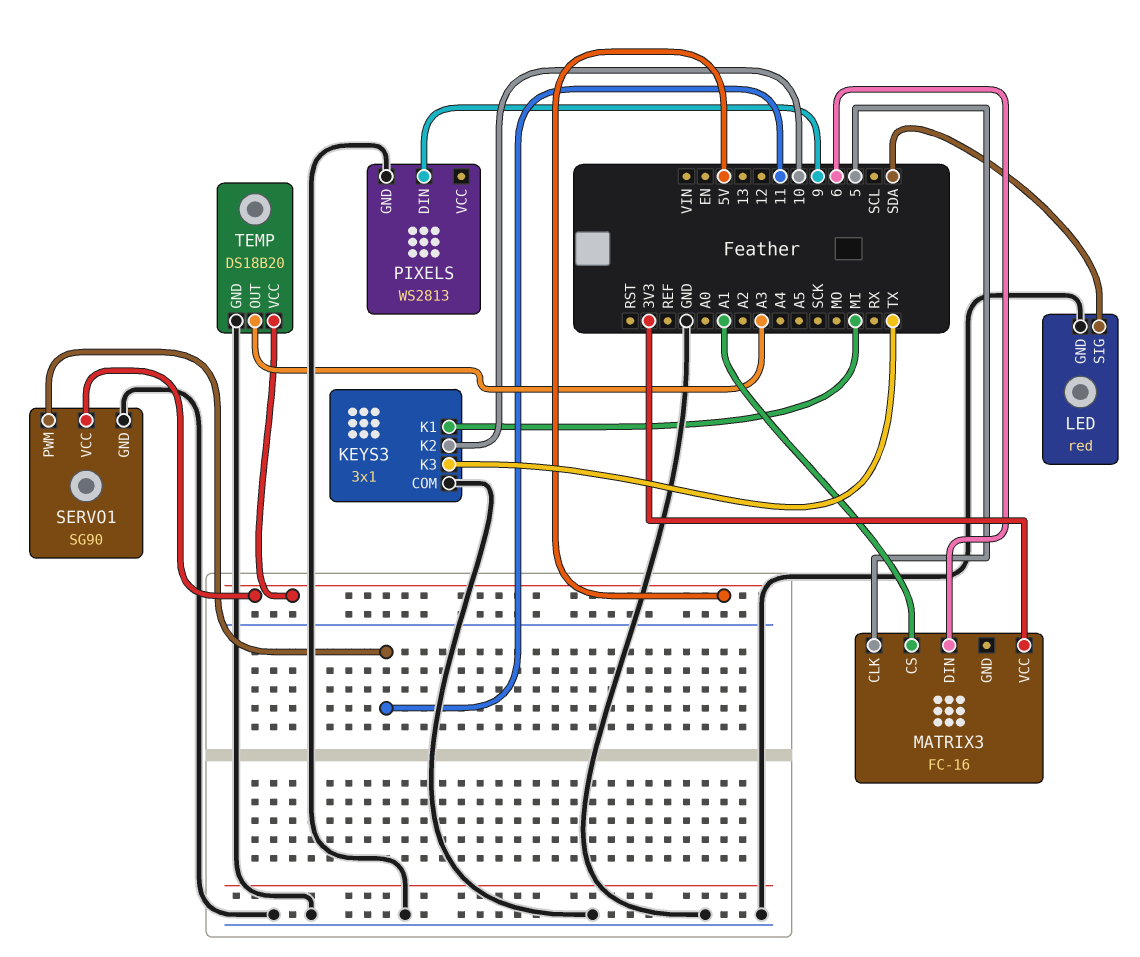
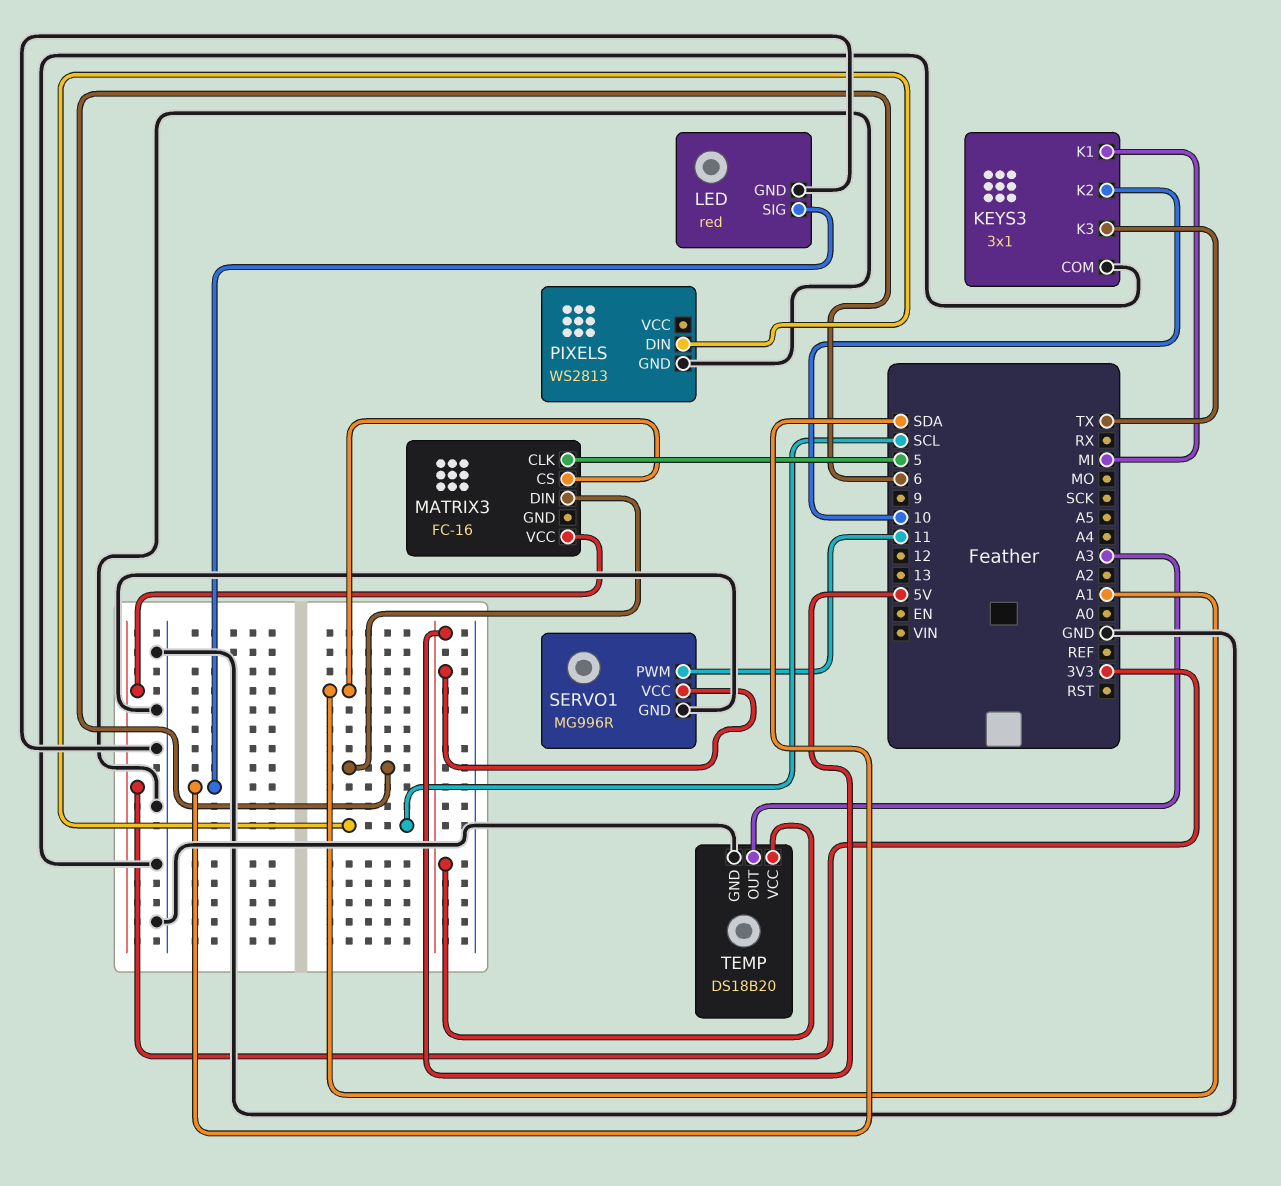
PIXELS pin DIN: 9 -> SCL
SERVO1: SG90 -> MG996R

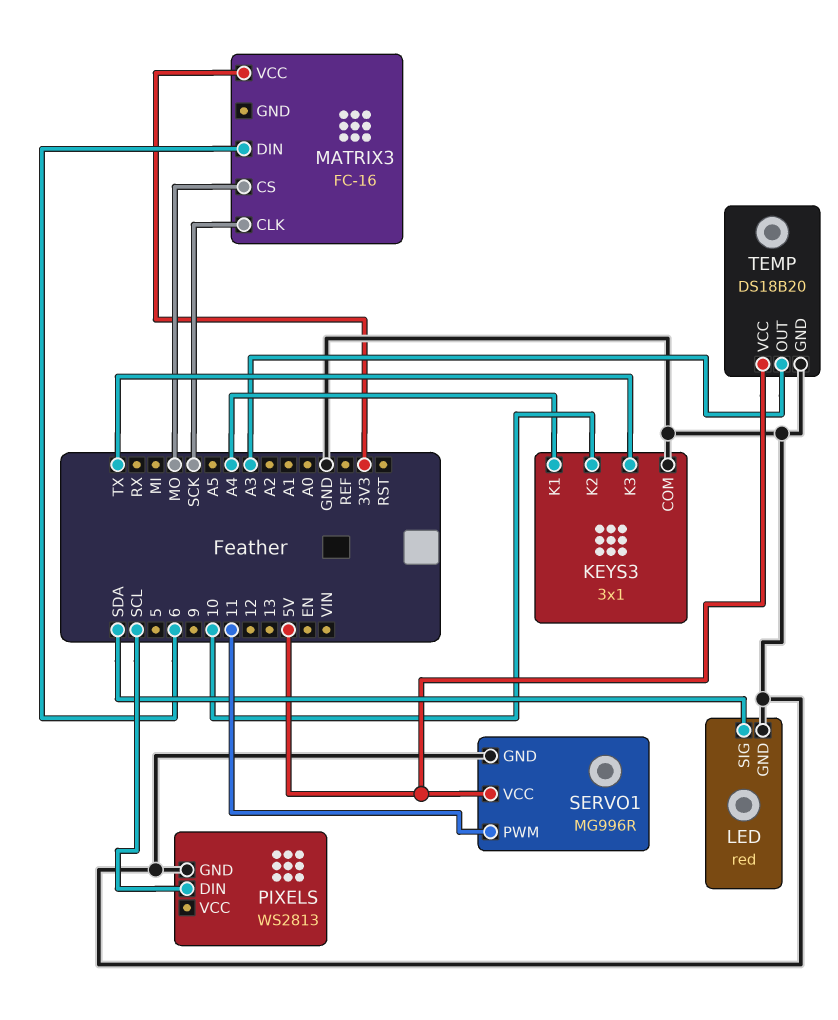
KEYS3 pin K1: MI -> A4
MATRIX3 pin CLK: 5 -> SCK
MATRIX3 pin CS: A1 -> MO

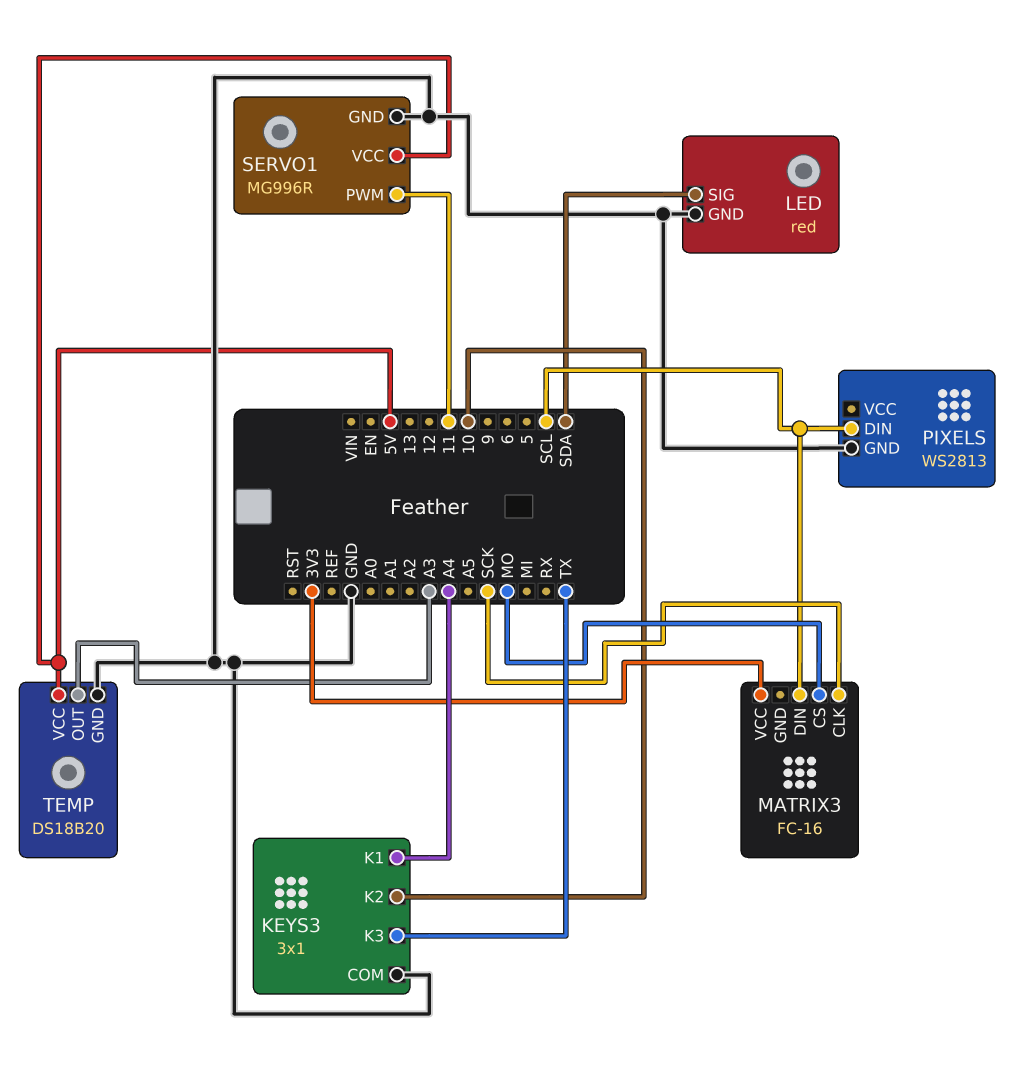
MATRIX3 pin DIN: 6 -> SCL

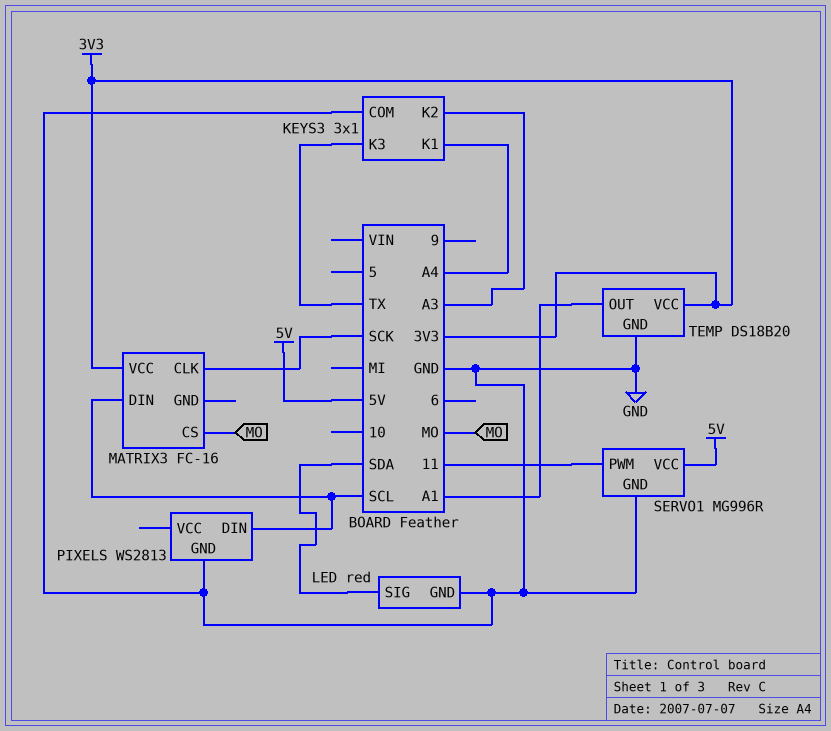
KEYS3 pin K2: 10 -> A3
TEMP pin OUT: A3 -> A1
TEMP pin VCC: 5V -> 3V3

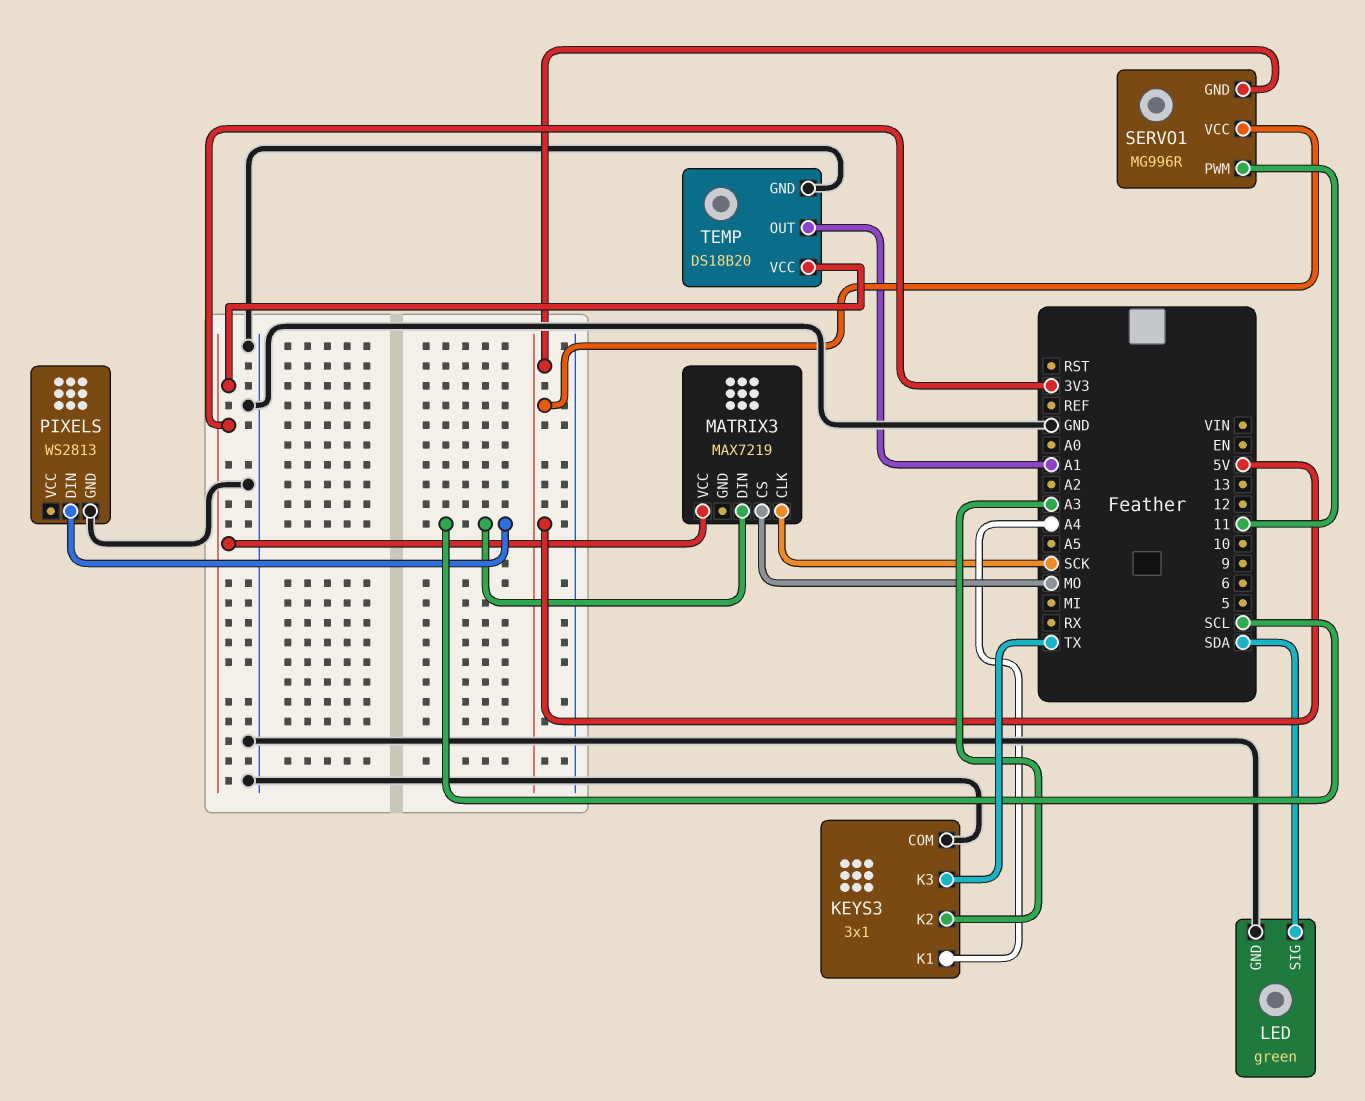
LED: red -> green
MATRIX3: FC-16 -> MAX7219
SERVO1 pin GND: GND -> 5V

